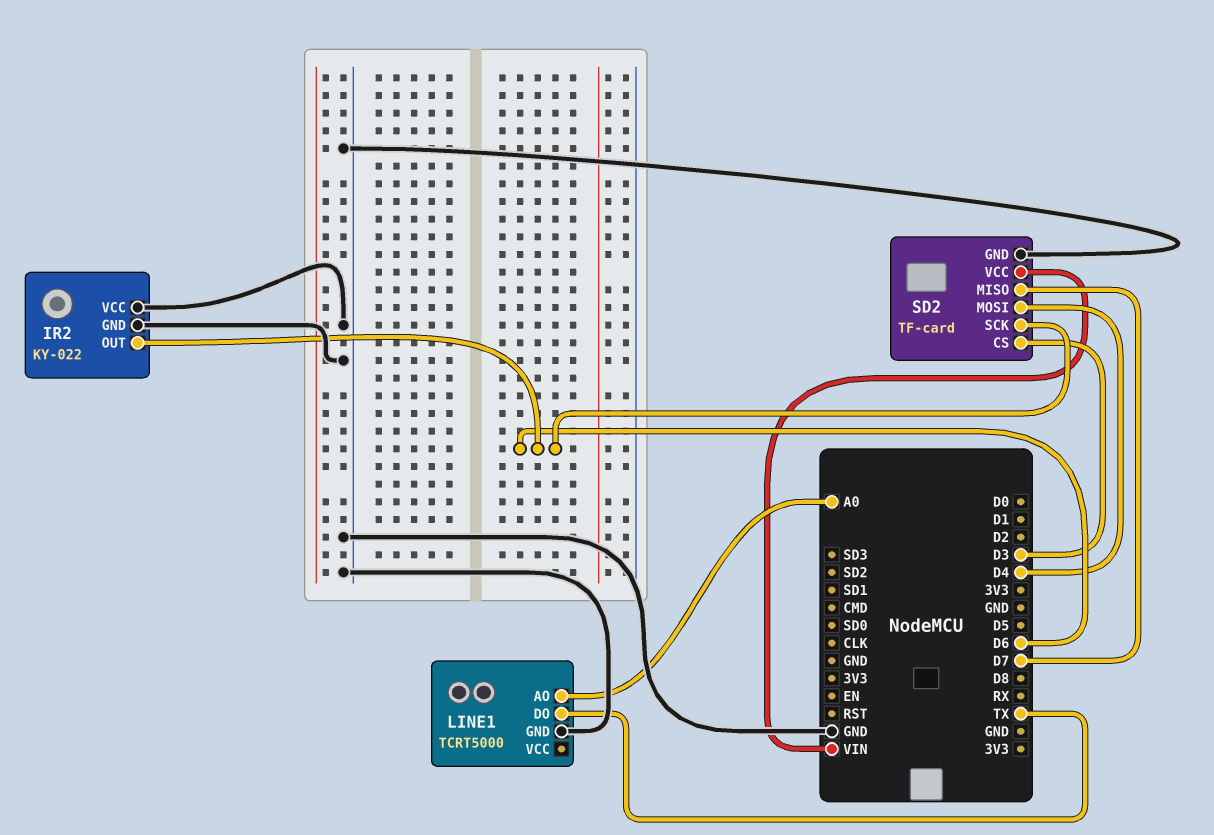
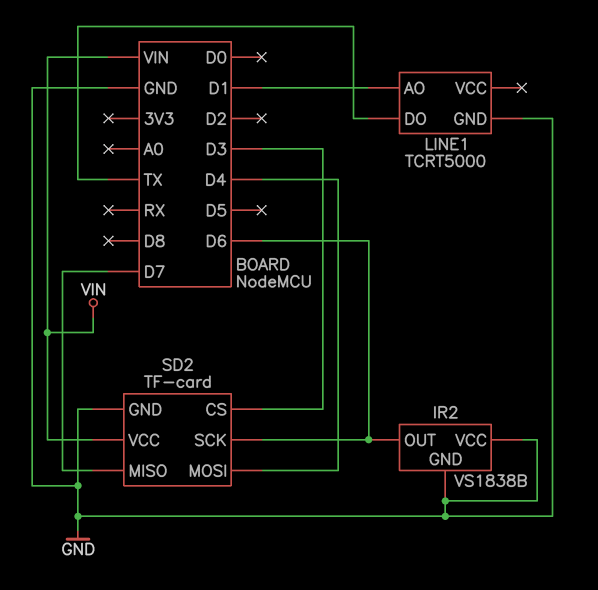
IR2: KY-022 -> VS1838B
LINE1 pin AO: A0 -> D1

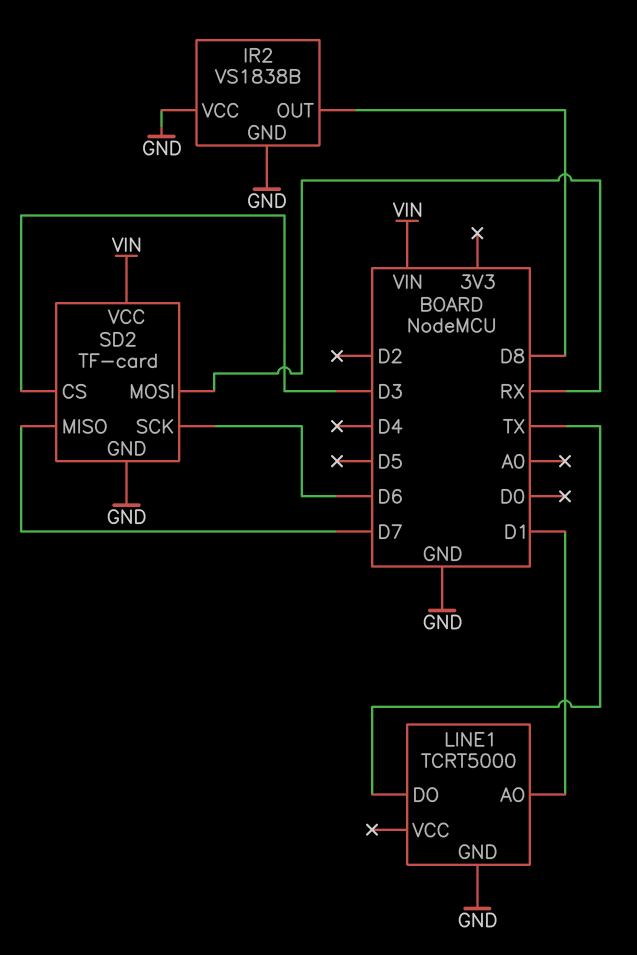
IR2 pin OUT: D6 -> D8
SD2 pin MOSI: D4 -> RX

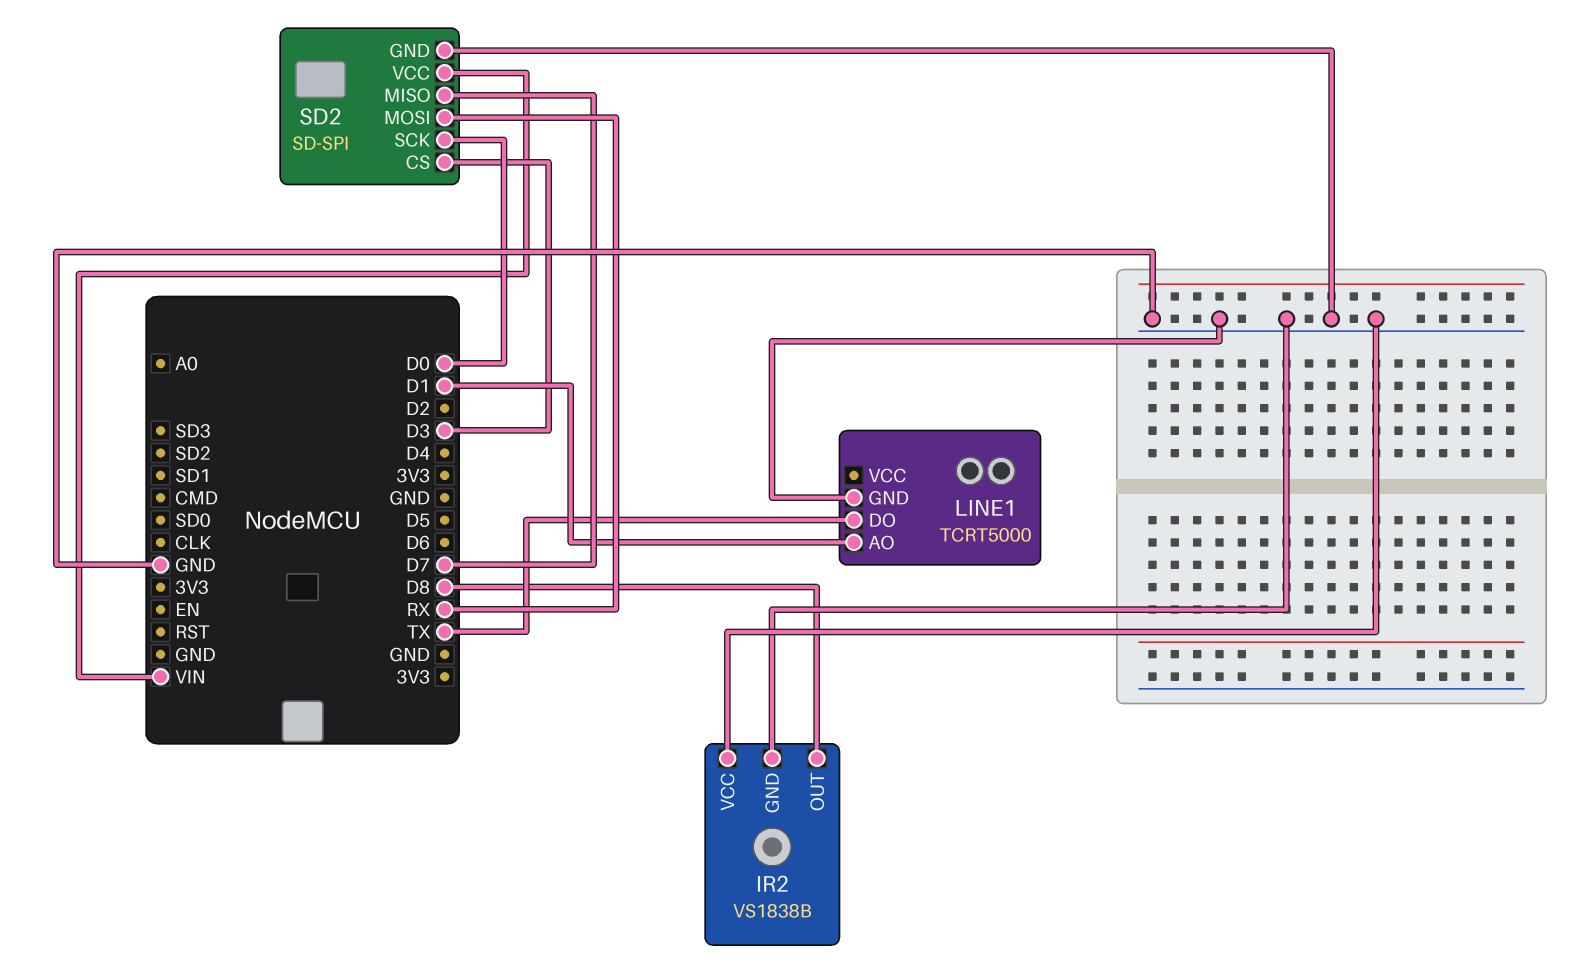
SD2: TF-card -> SD-SPI
SD2 pin SCK: D6 -> D0

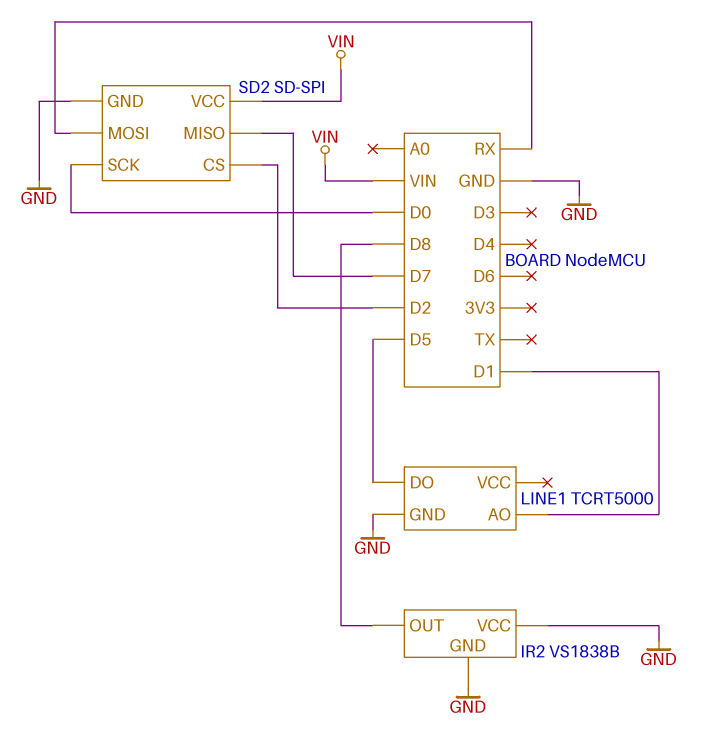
LINE1 pin DO: TX -> D5
SD2 pin CS: D3 -> D2

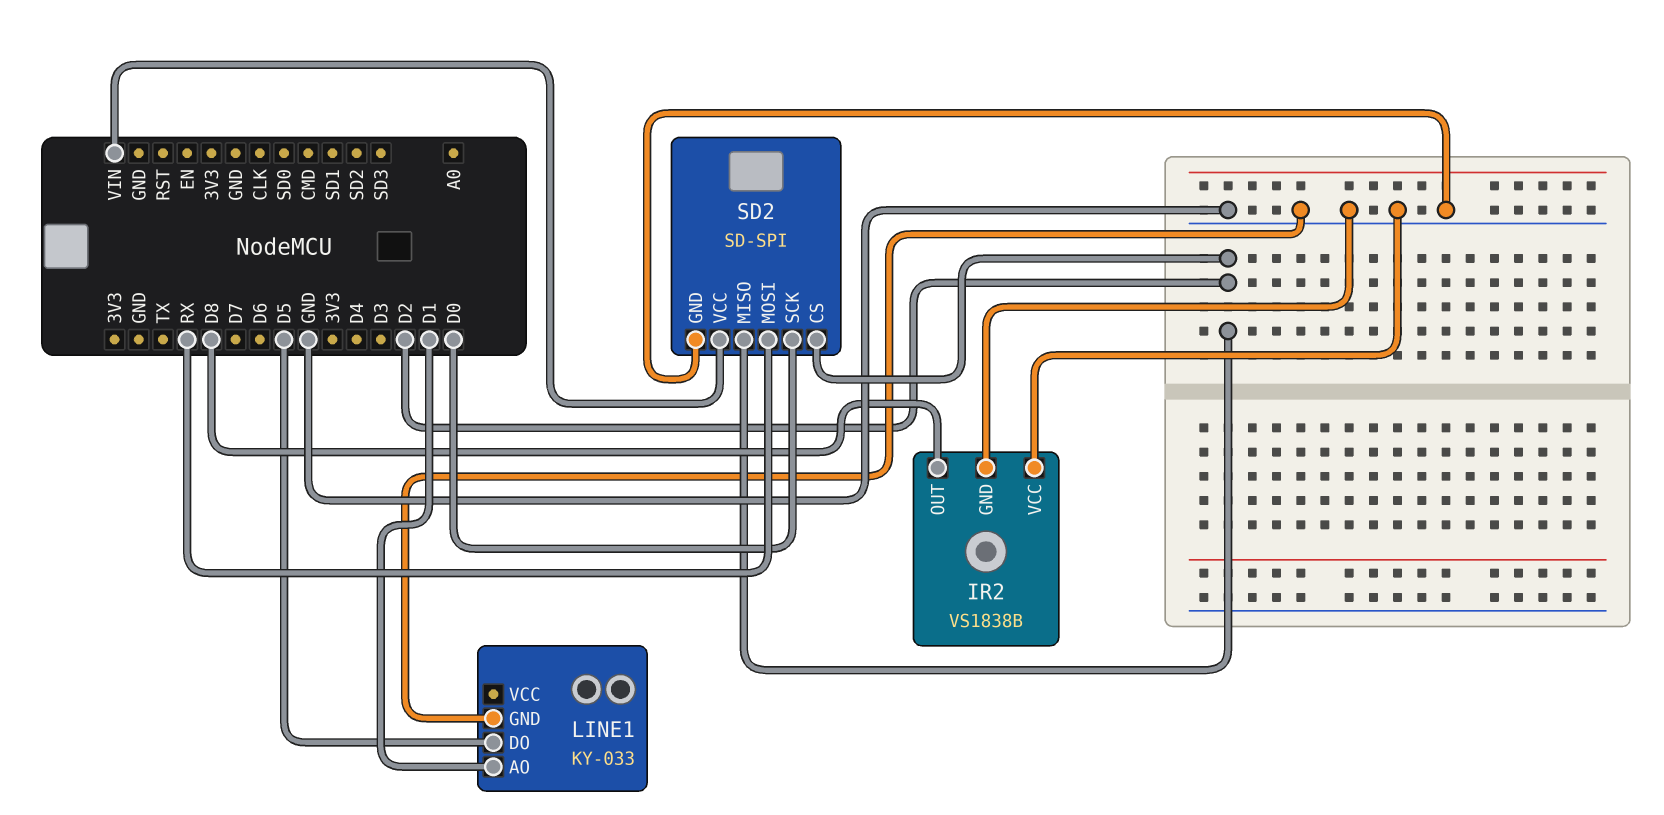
LINE1: TCRT5000 -> KY-033
SD2 pin MISO: D7 -> D2

